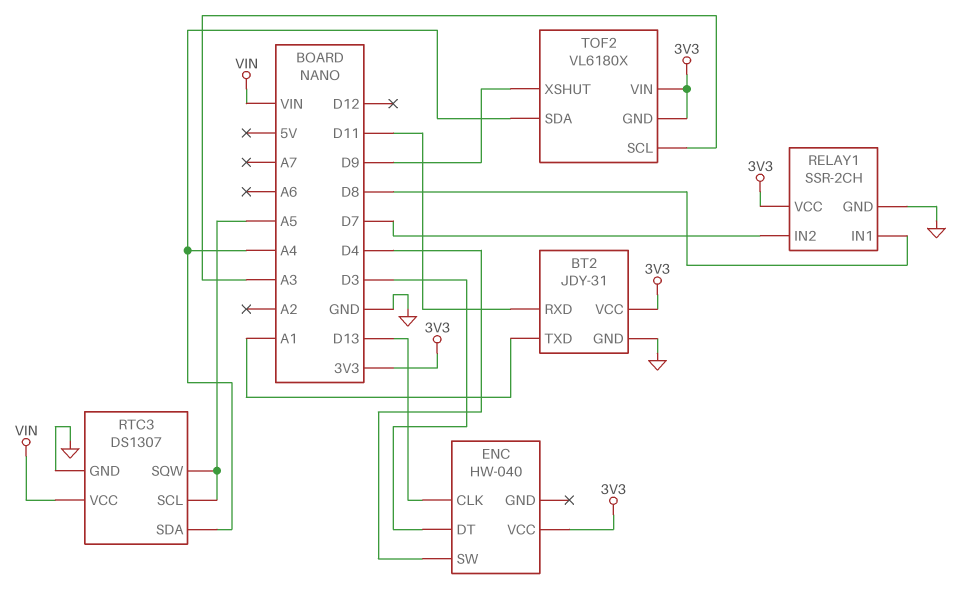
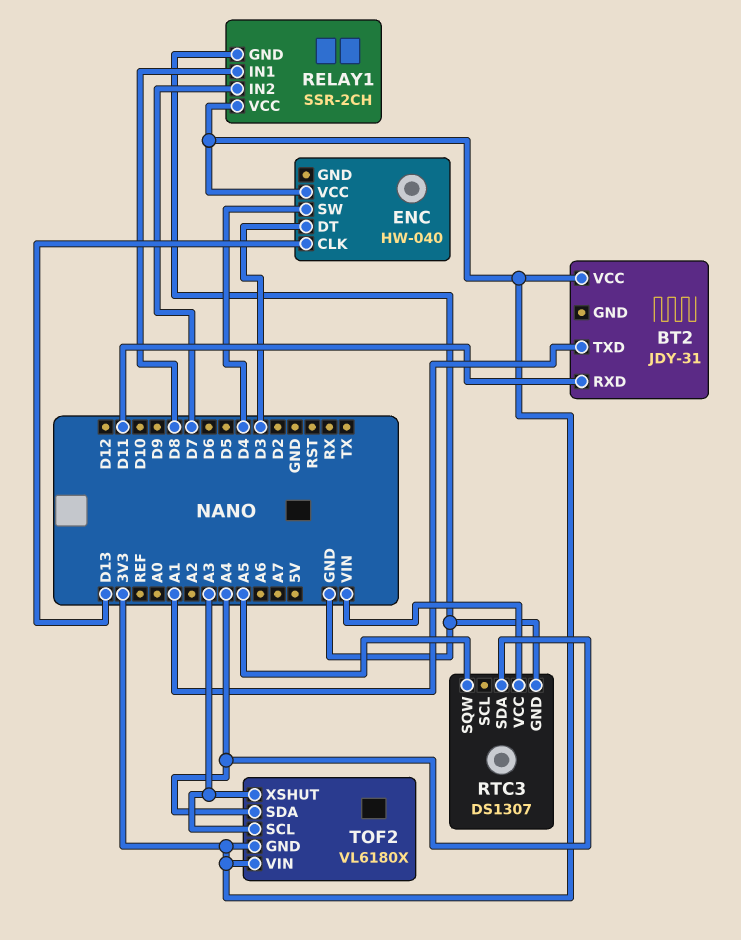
BT2 pin GND: GND -> none
RTC3 pin SCL: A5 -> none
TOF2 pin XSHUT: D9 -> A3

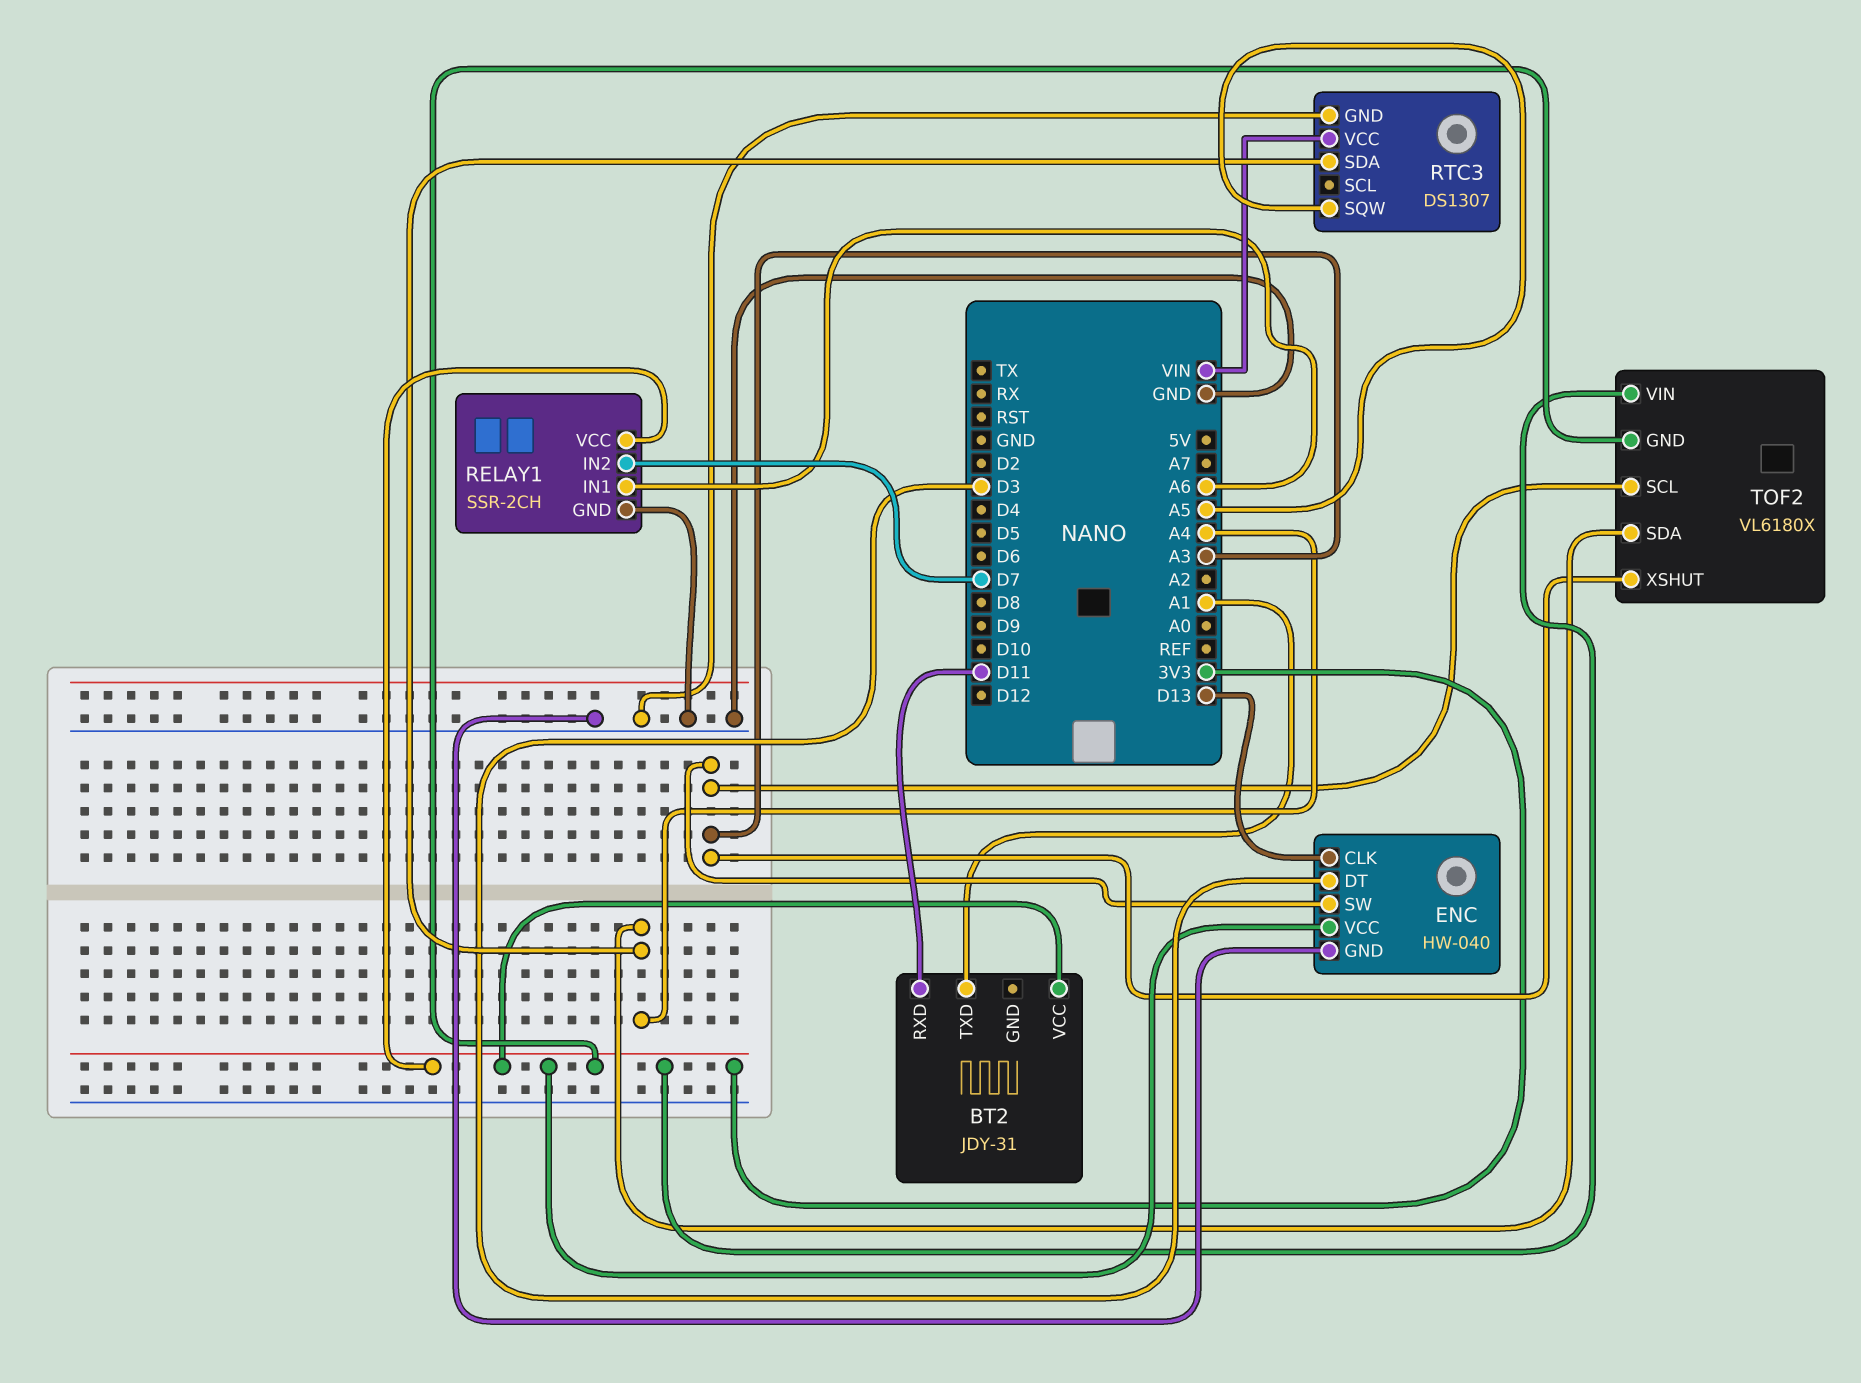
ENC pin GND: none -> GND
ENC pin SW: D4 -> A3
RELAY1 pin IN1: D8 -> A6

